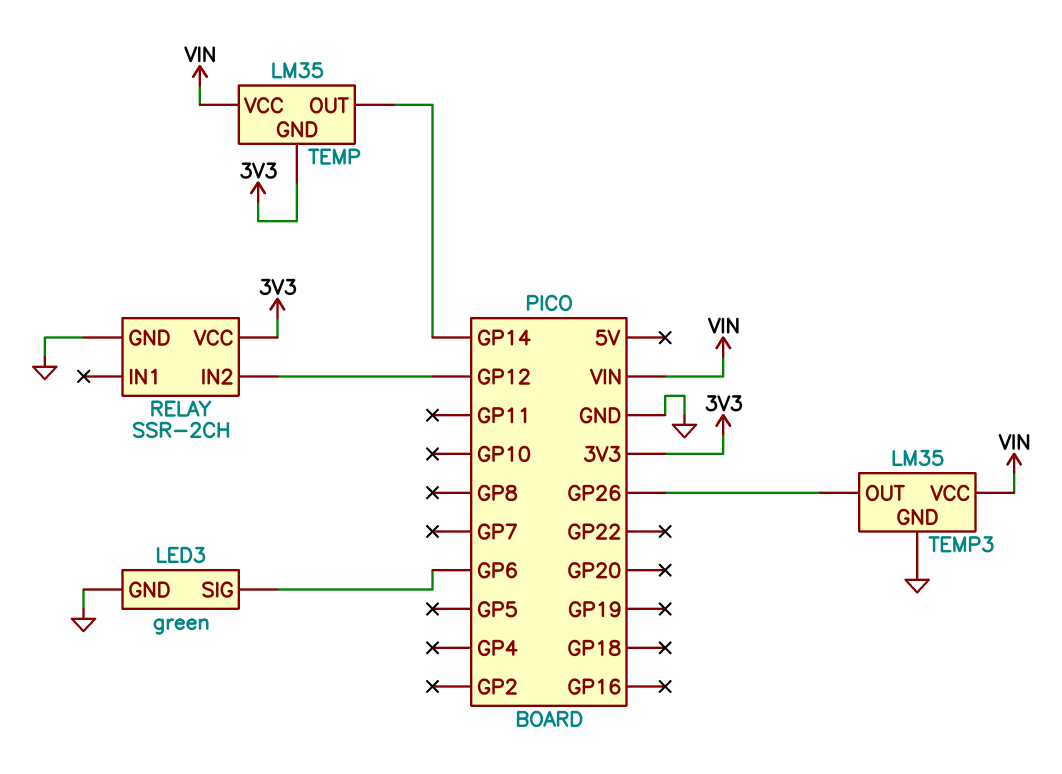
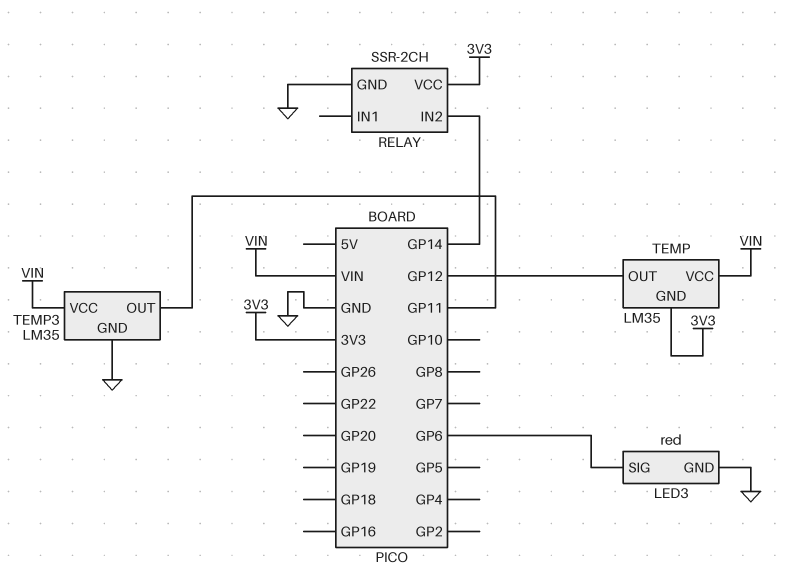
LED3: green -> red
RELAY pin IN2: GP12 -> GP14
TEMP pin OUT: GP14 -> GP12
TEMP3 pin OUT: GP26 -> GP11

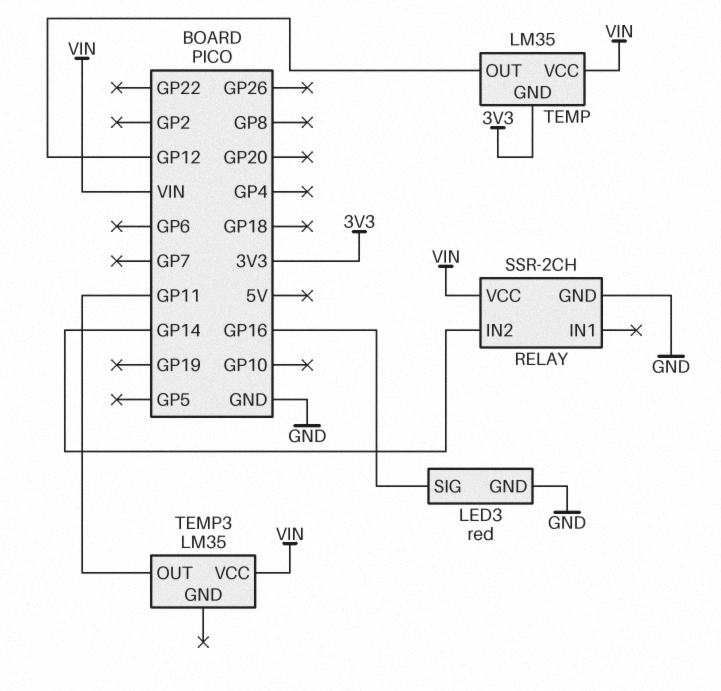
LED3 pin SIG: GP6 -> GP16
RELAY pin VCC: 3V3 -> VIN
TEMP3 pin GND: GND -> none

